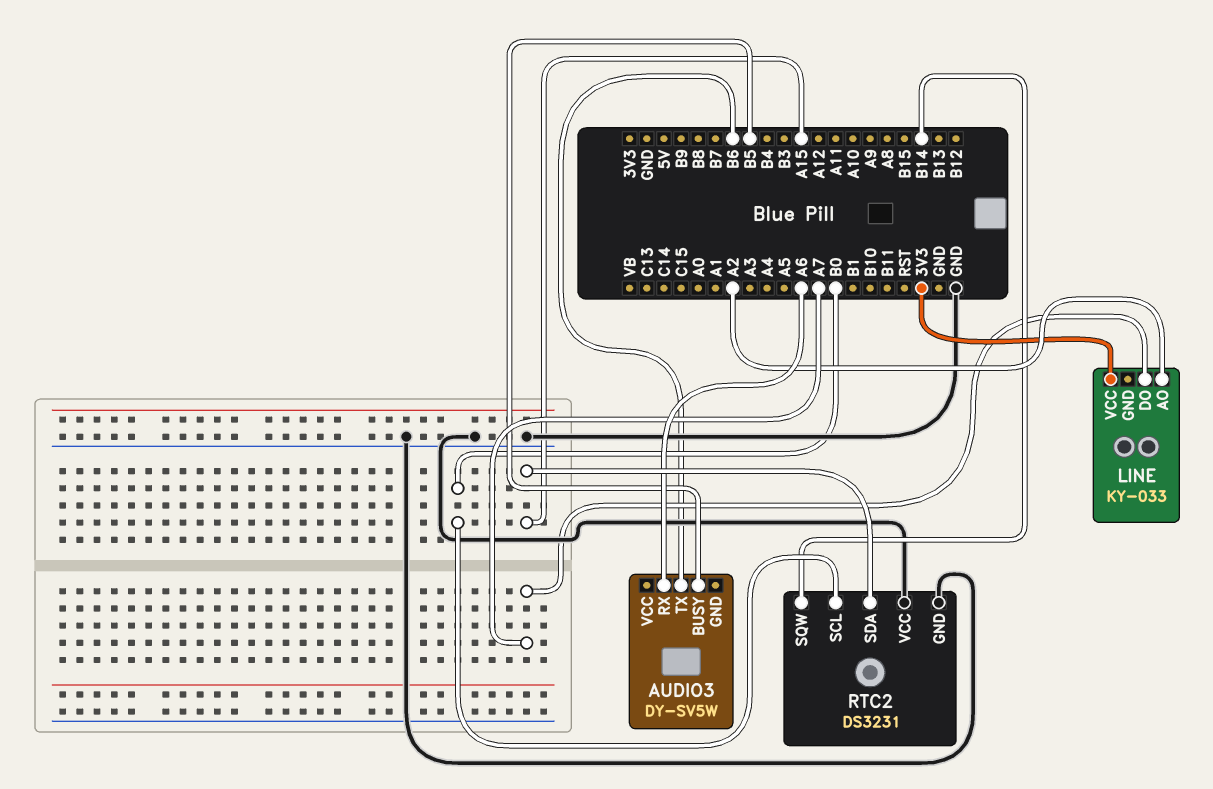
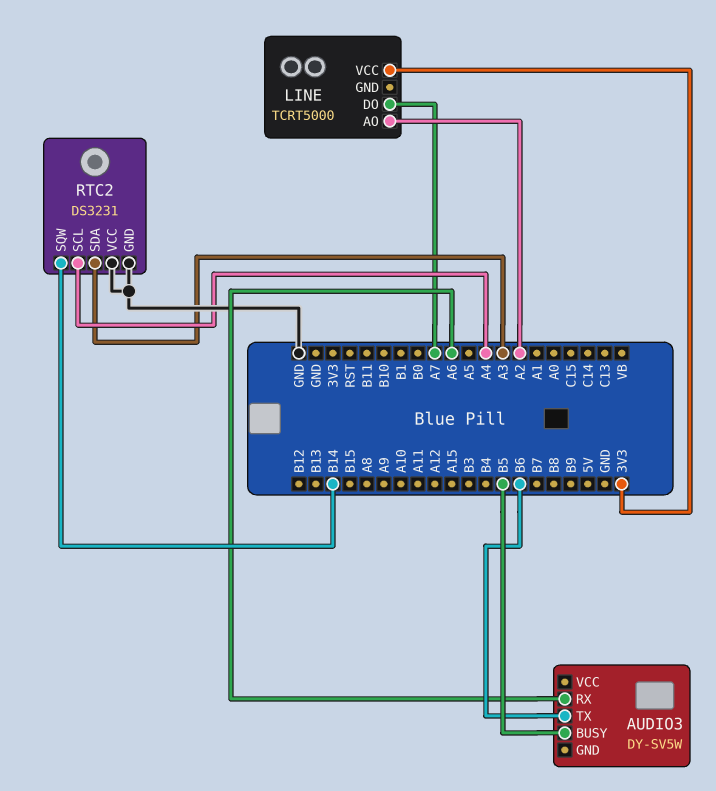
LINE: KY-033 -> TCRT5000
RTC2 pin SCL: B0 -> A4
RTC2 pin SDA: A15 -> A3

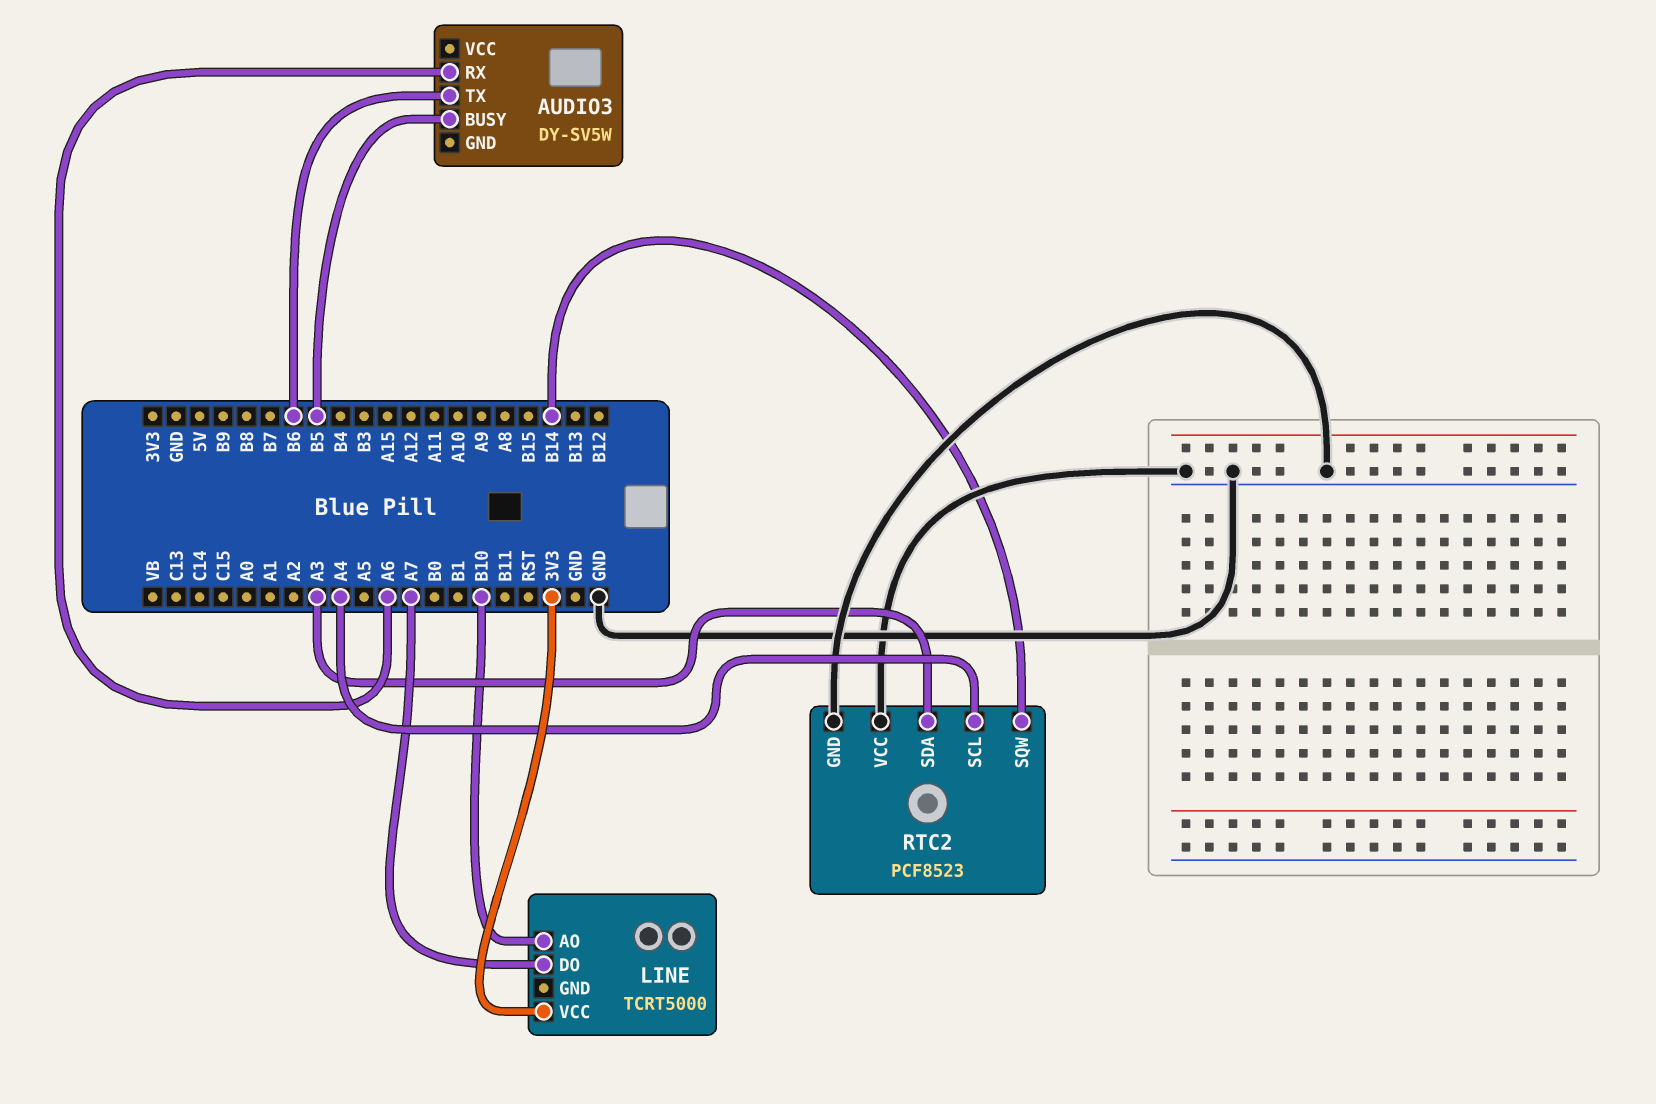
LINE pin AO: A2 -> B10
RTC2: DS3231 -> PCF8523

